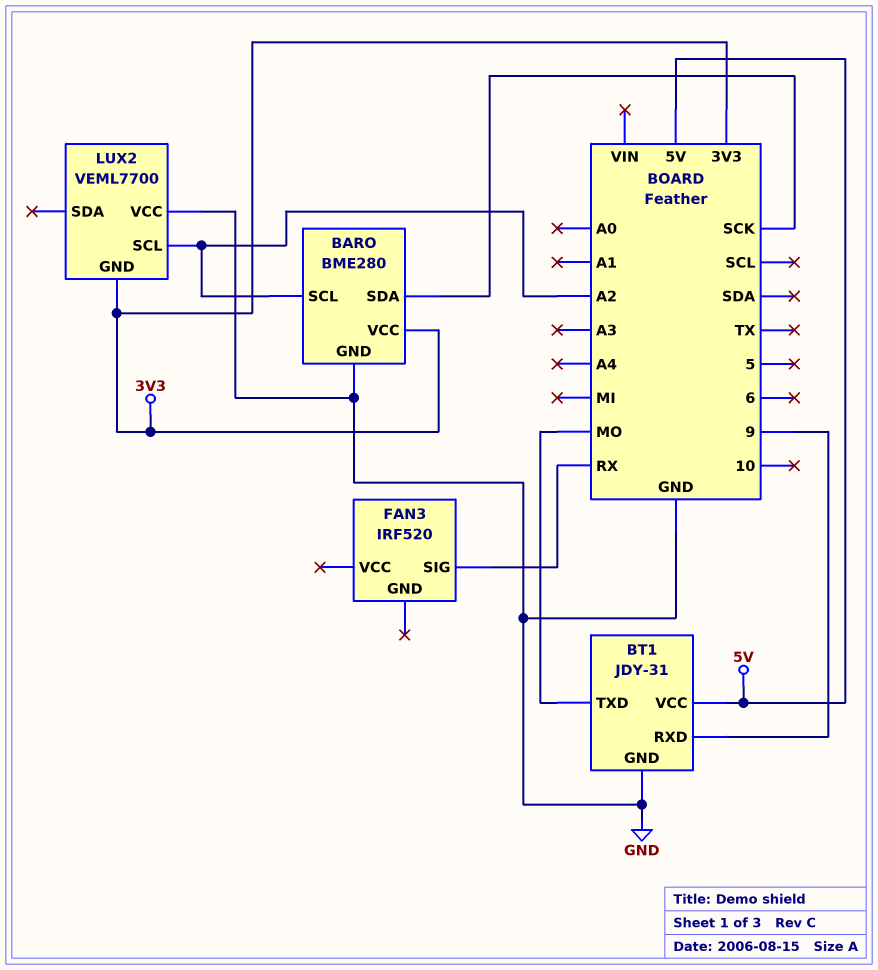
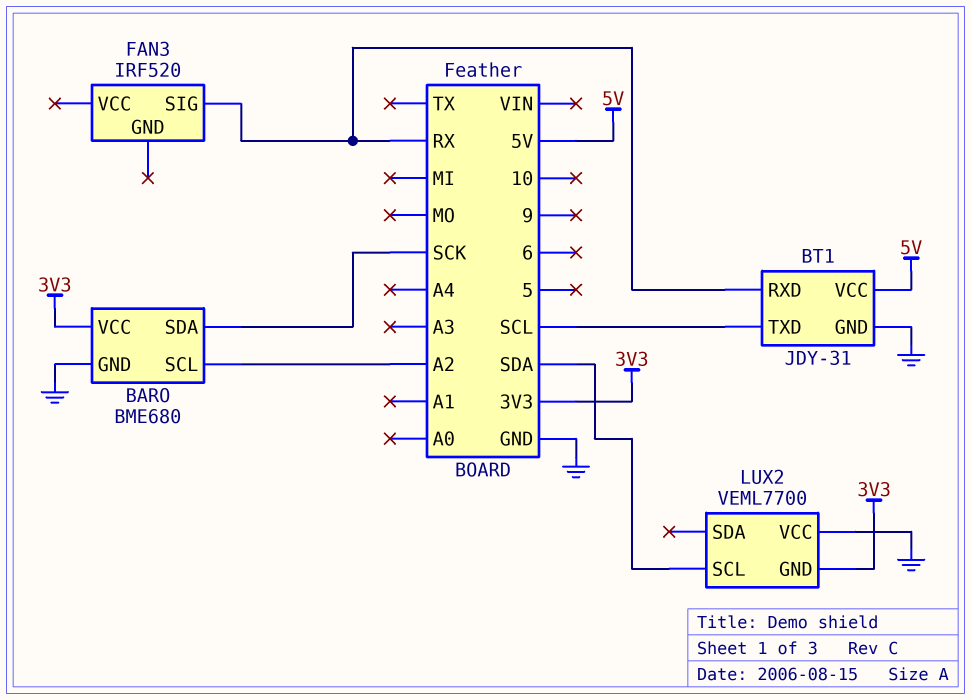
BARO: BME280 -> BME680
BT1 pin RXD: 9 -> RX
BT1 pin TXD: MO -> SCL
LUX2 pin SCL: A2 -> SDA

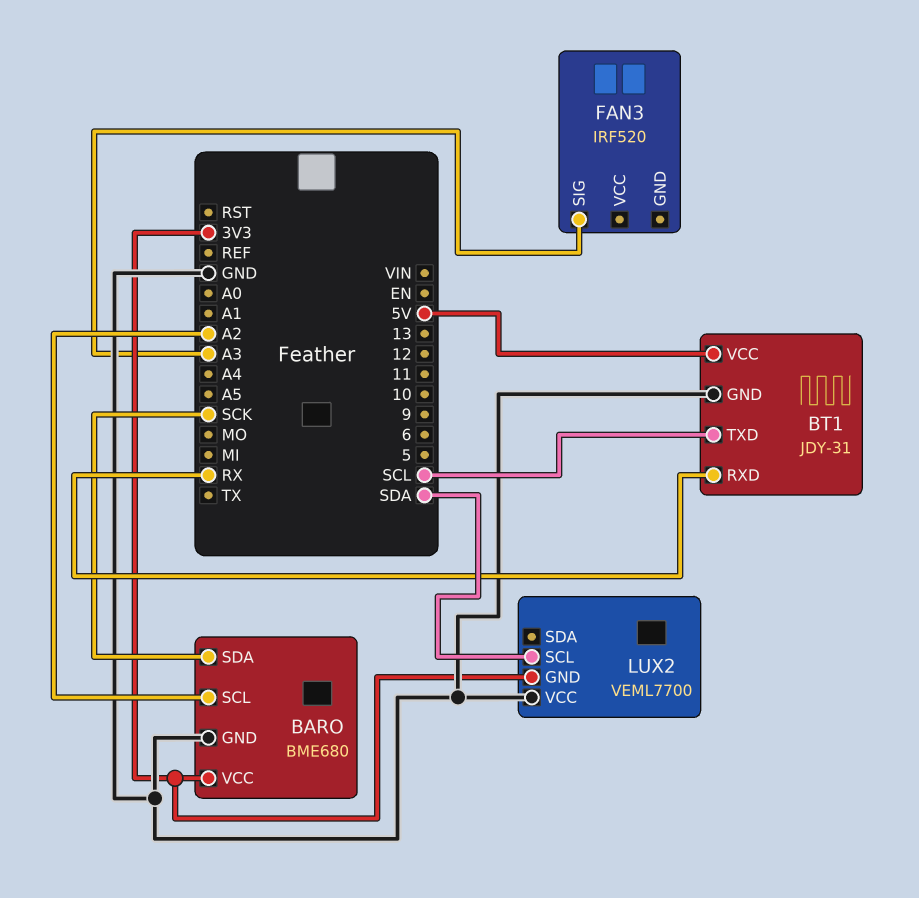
FAN3 pin SIG: RX -> A3

